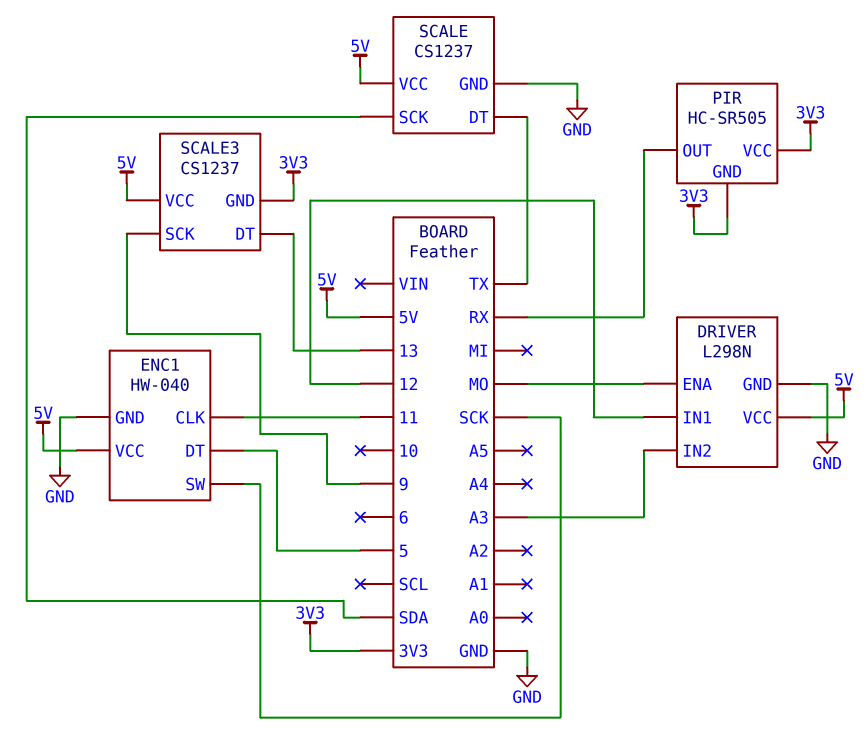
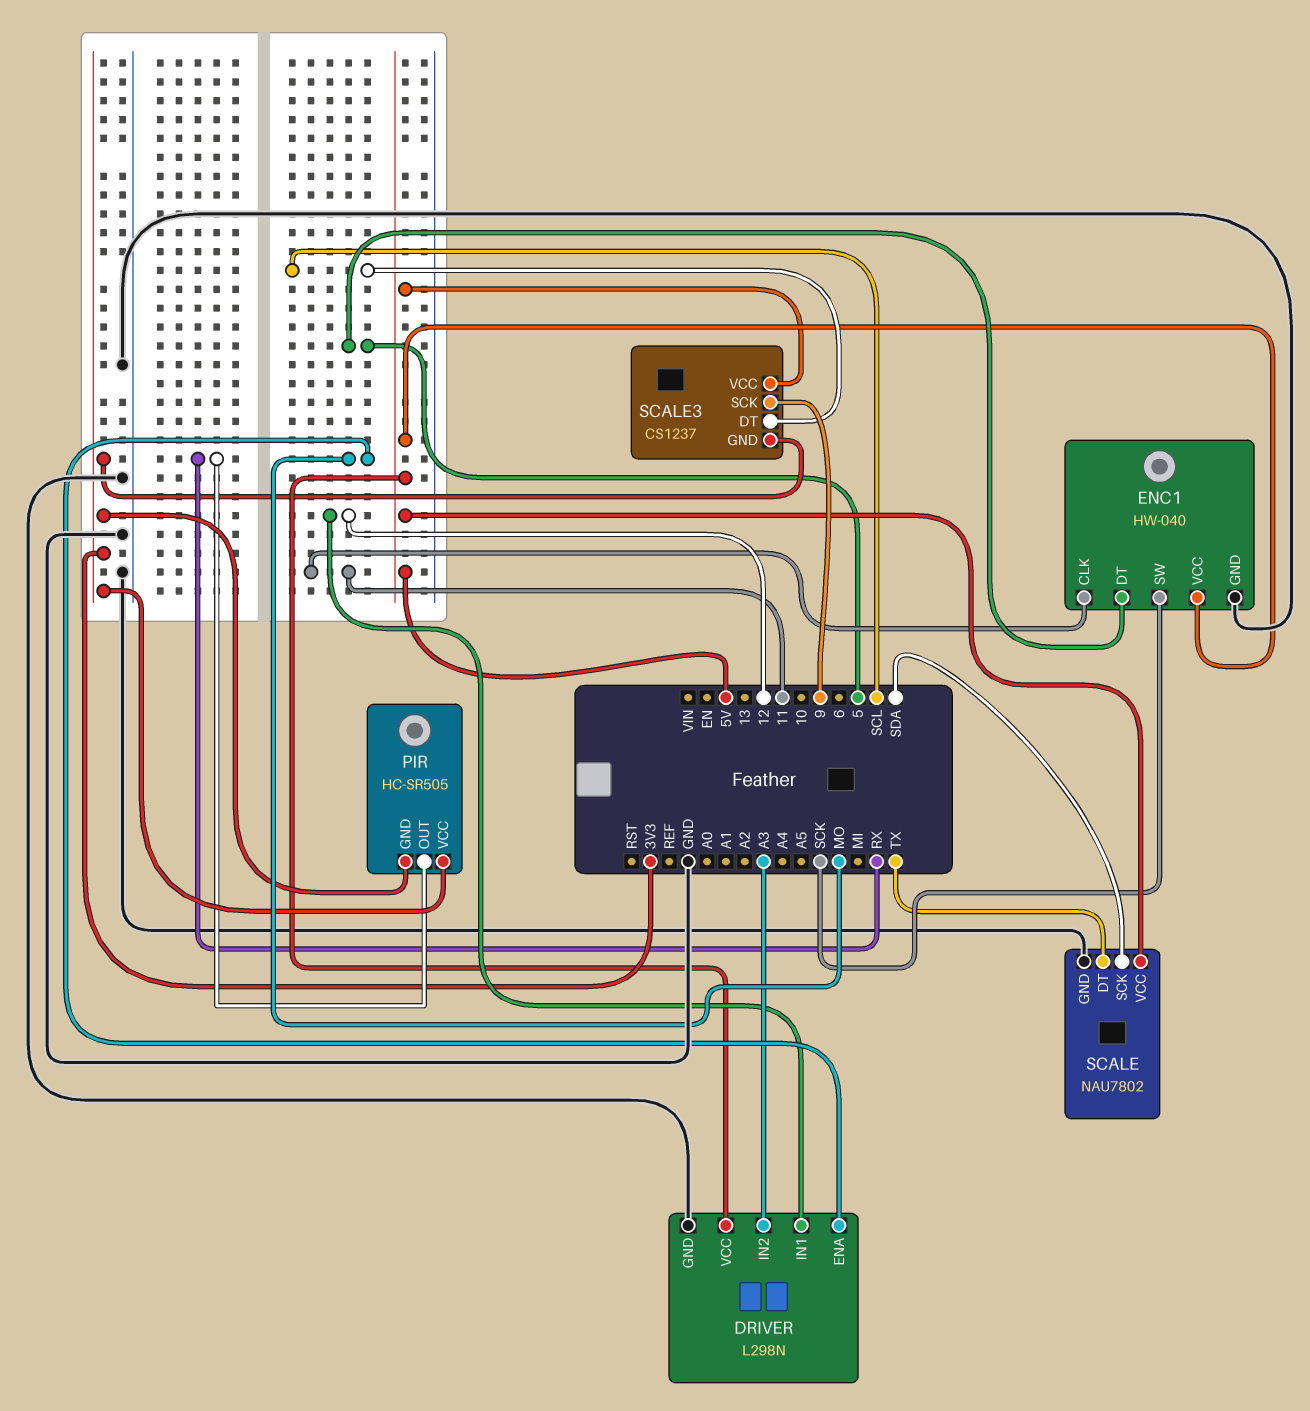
SCALE: CS1237 -> NAU7802
SCALE3 pin DT: 13 -> SCL

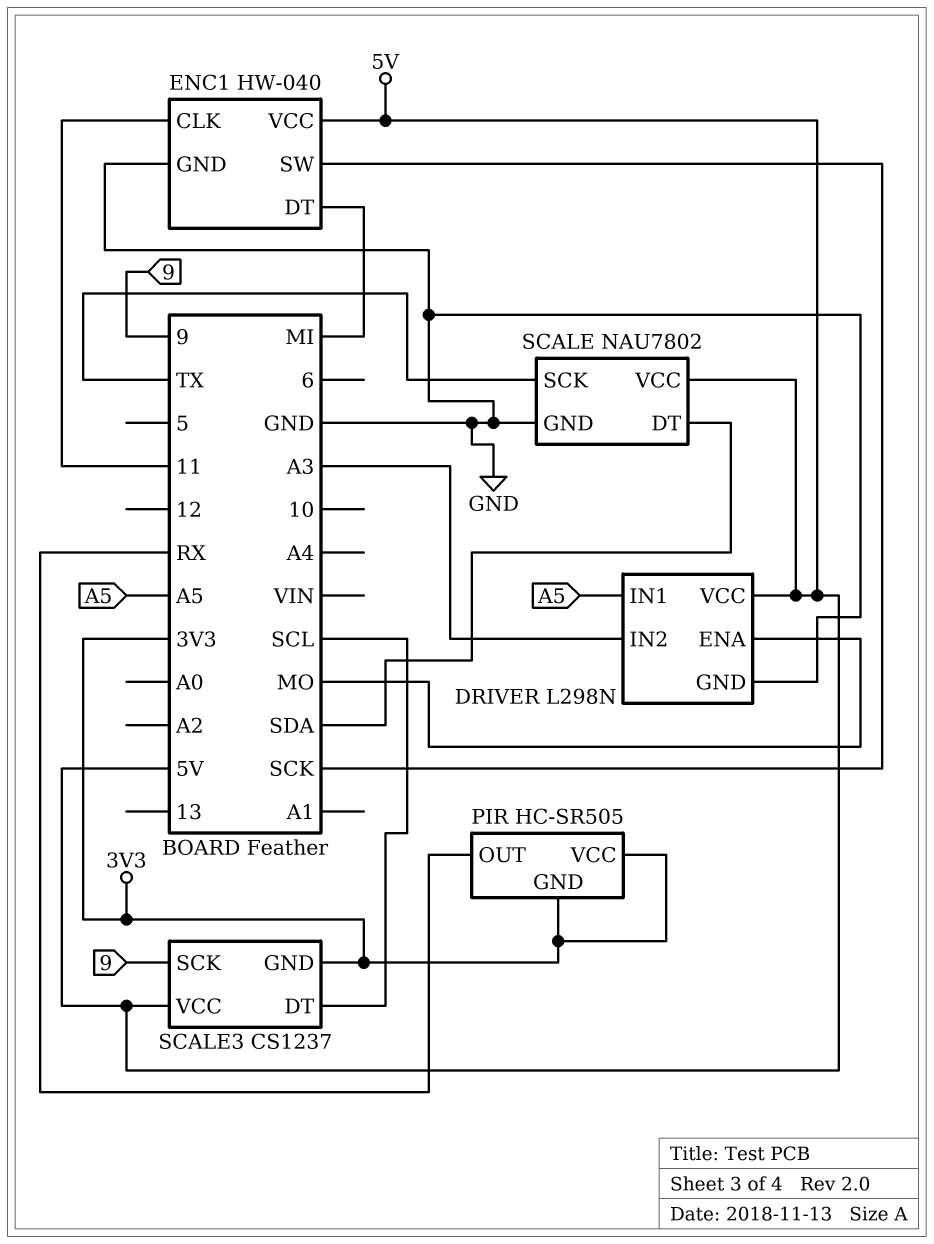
DRIVER pin IN1: 12 -> A5
ENC1 pin DT: 5 -> MI
SCALE pin DT: TX -> SDA
SCALE pin SCK: SDA -> TX

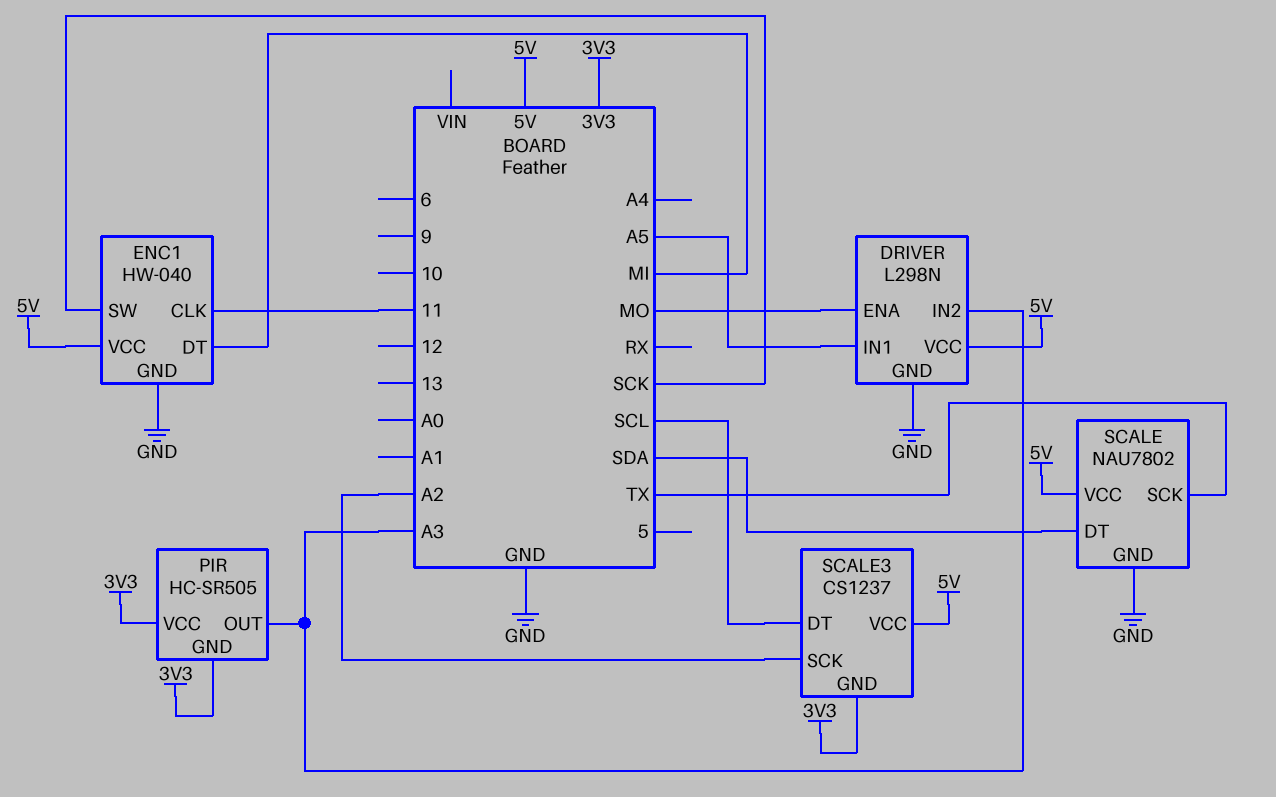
PIR pin OUT: RX -> A3
SCALE3 pin SCK: 9 -> A2

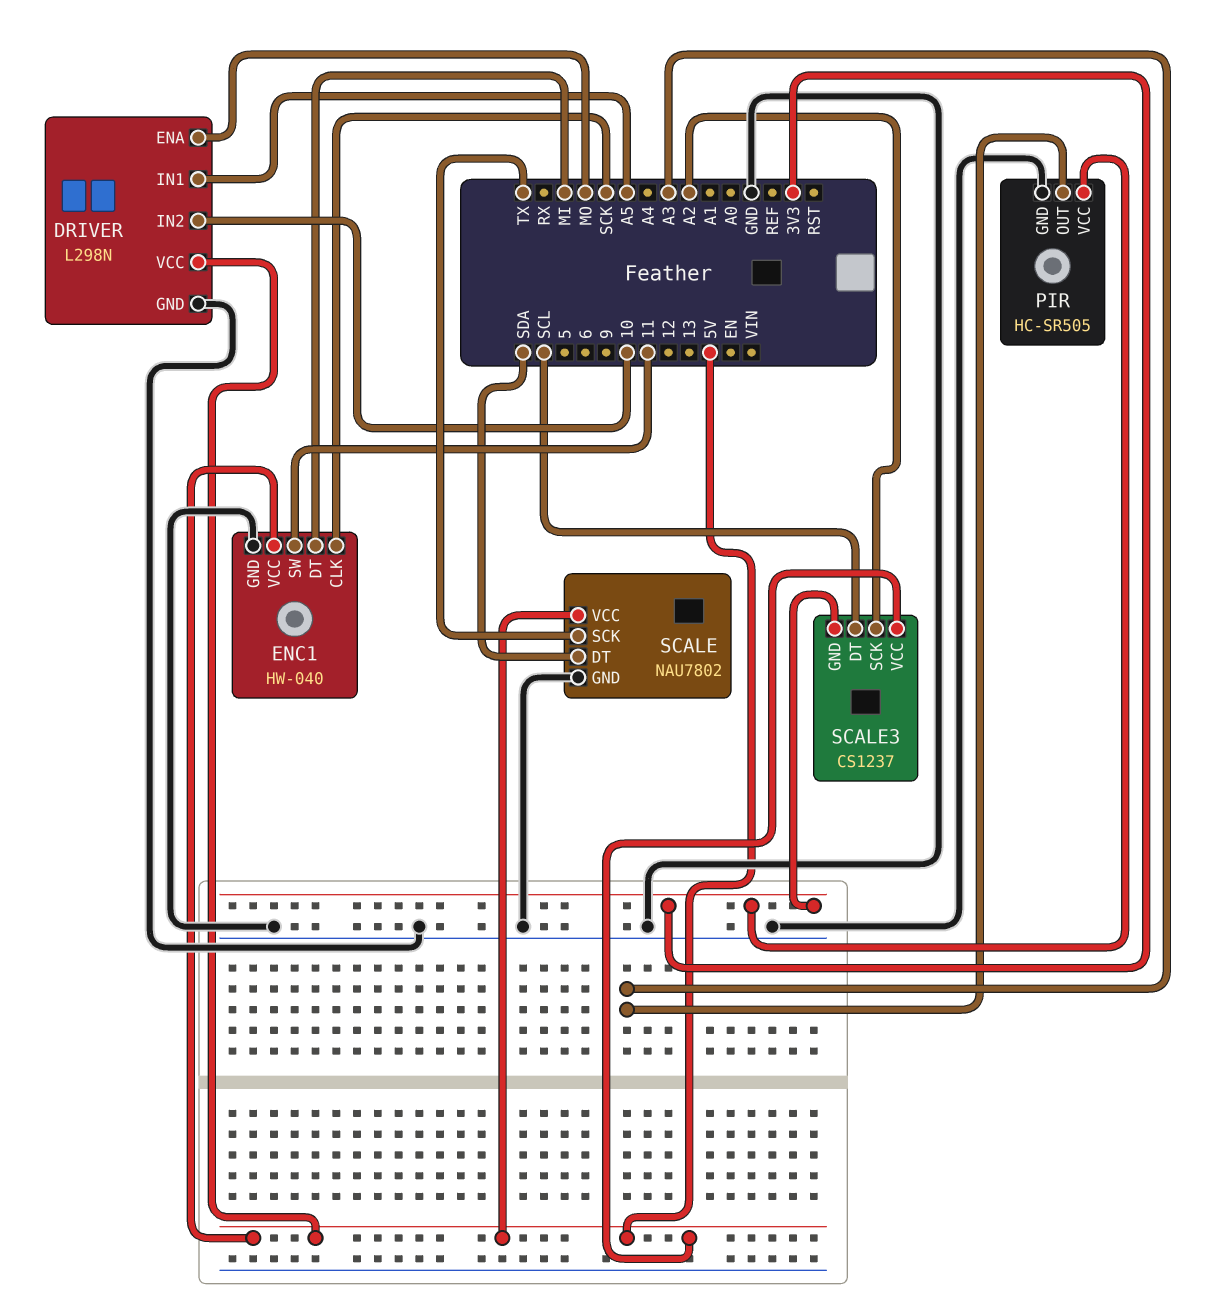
DRIVER pin IN2: A3 -> 10
ENC1 pin CLK: 11 -> SCK
ENC1 pin SW: SCK -> 11
PIR pin GND: 3V3 -> GND

